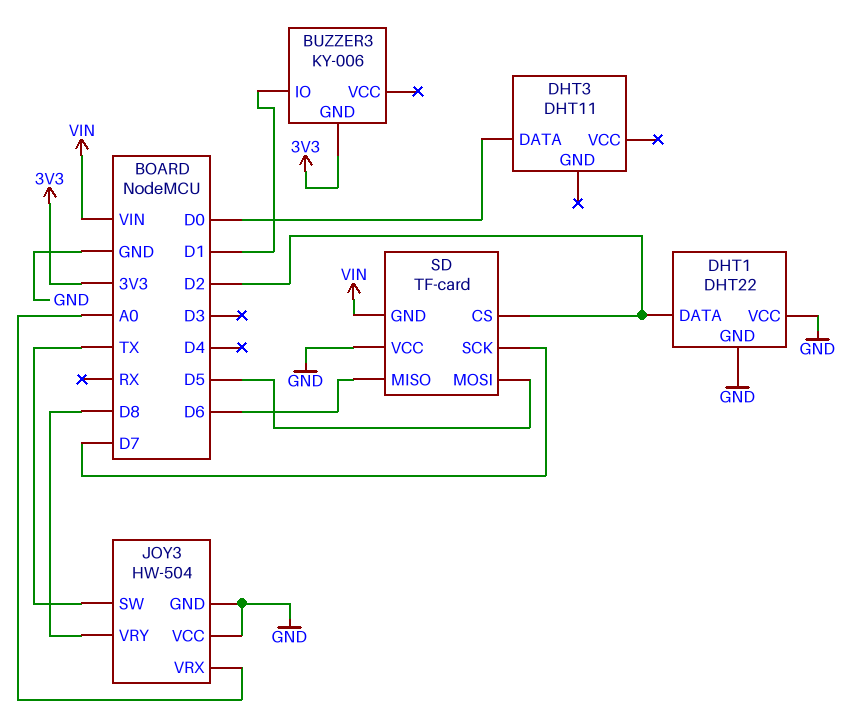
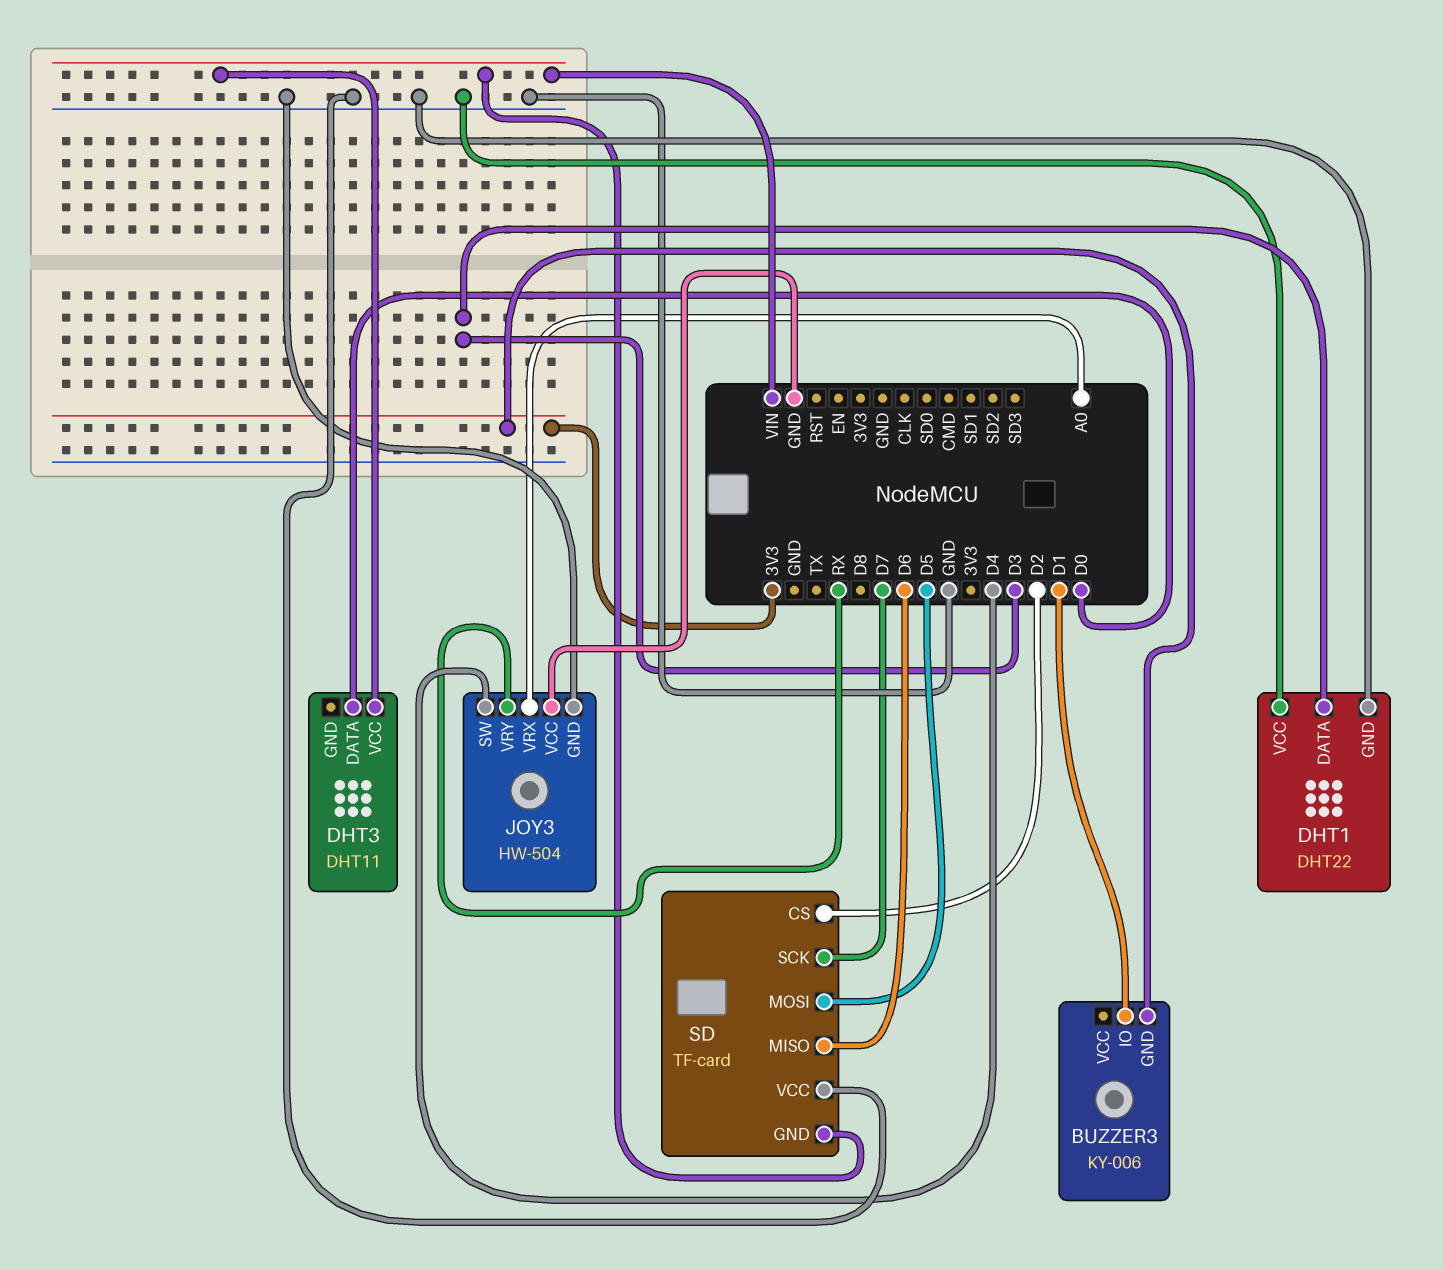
DHT1 pin DATA: D2 -> D3
DHT3 pin VCC: none -> VIN
JOY3 pin SW: TX -> D4
JOY3 pin VRY: D8 -> RX

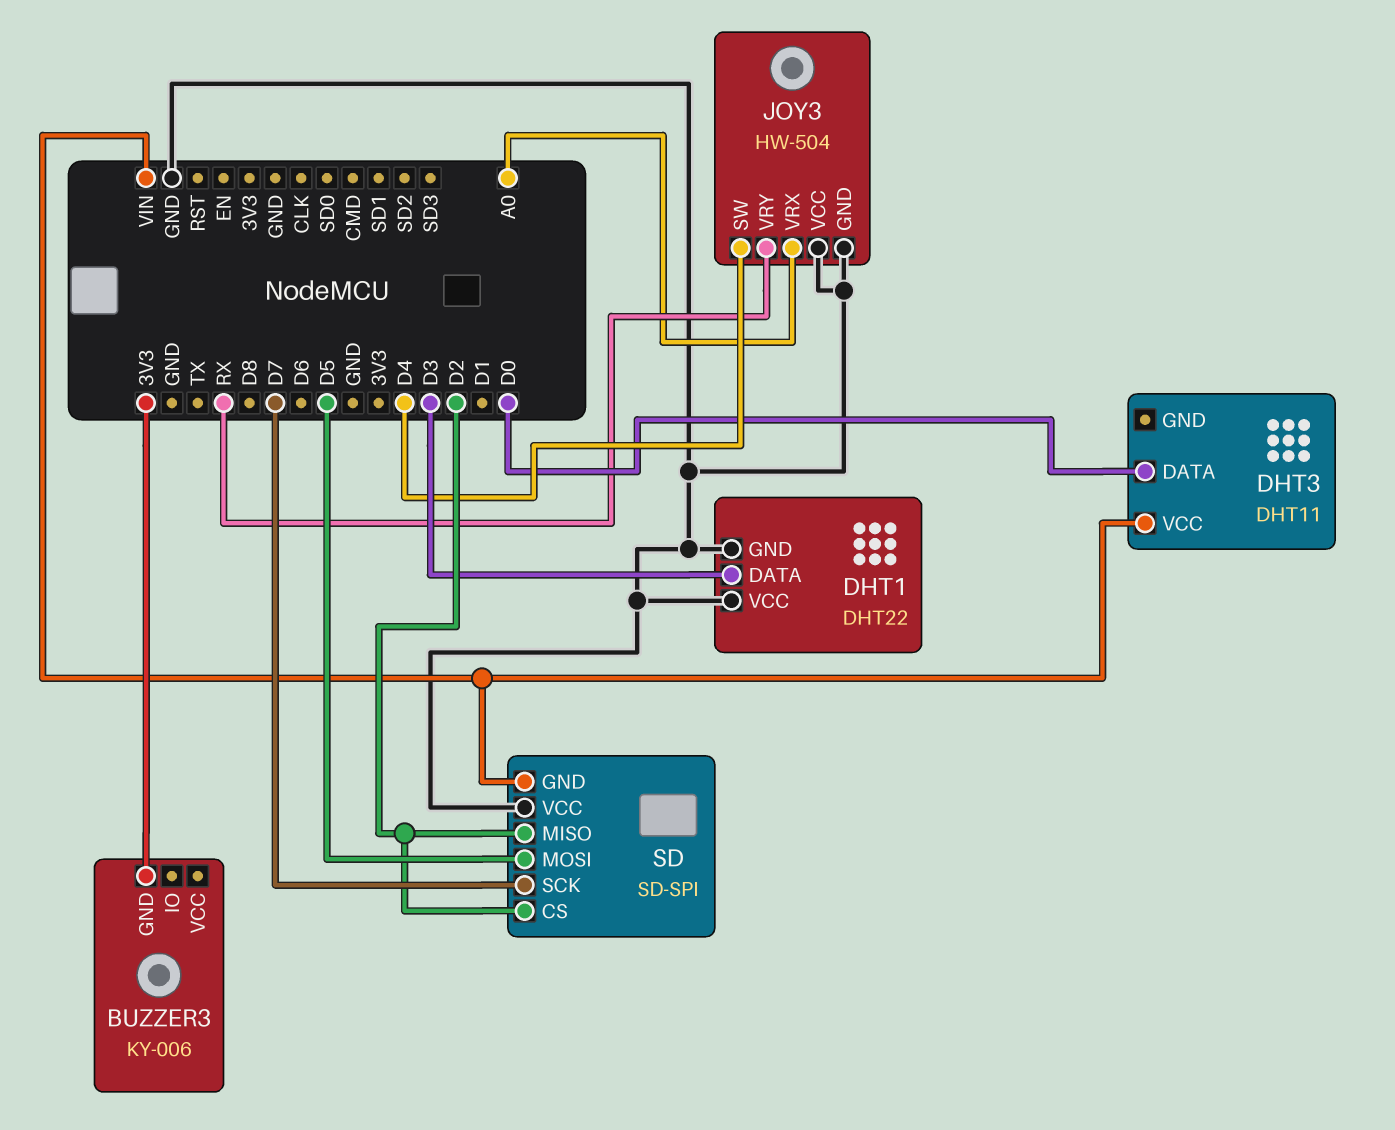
BUZZER3 pin IO: D1 -> none
SD: TF-card -> SD-SPI
SD pin MISO: D6 -> D2

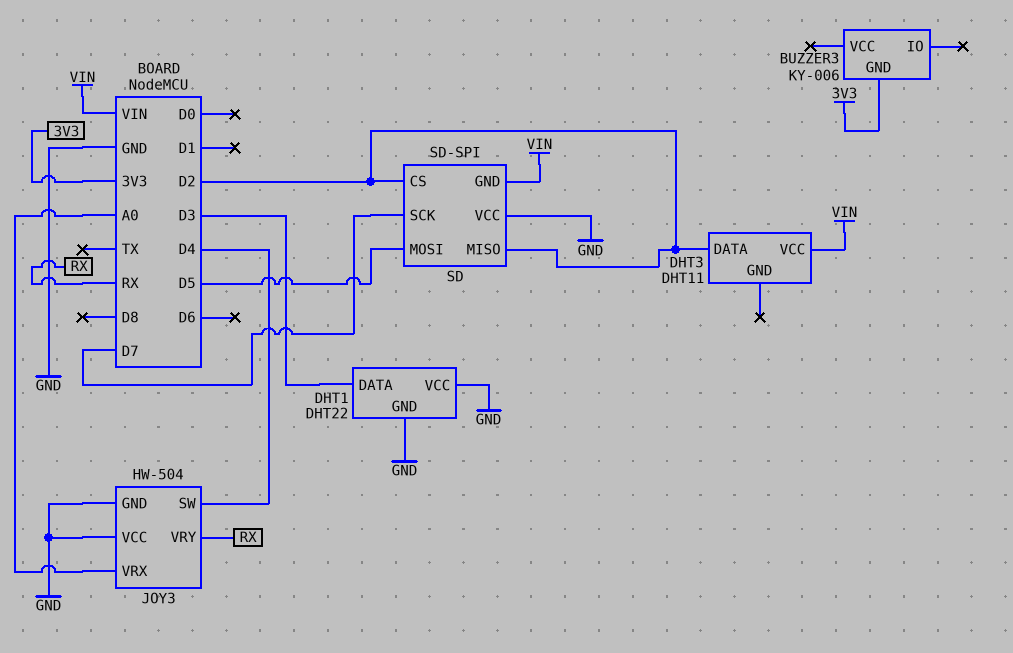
DHT3 pin DATA: D0 -> D2

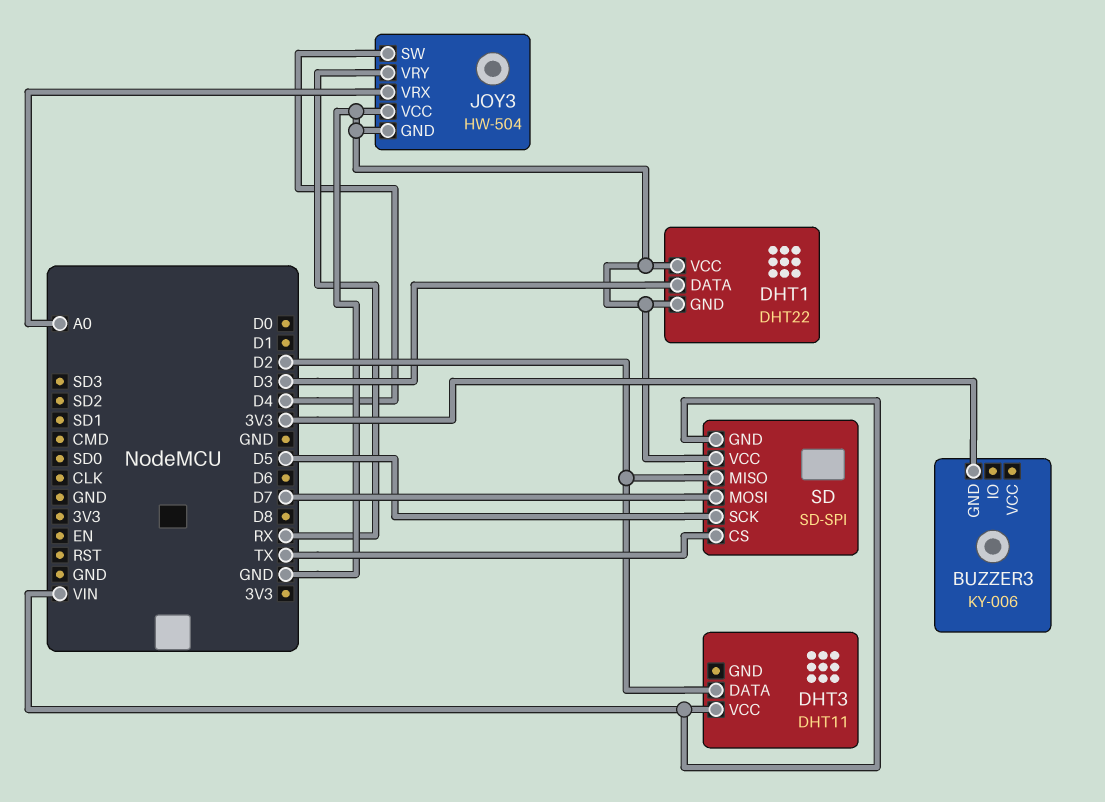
SD pin CS: D2 -> TX
SD pin MOSI: D5 -> D7
SD pin SCK: D7 -> D5

